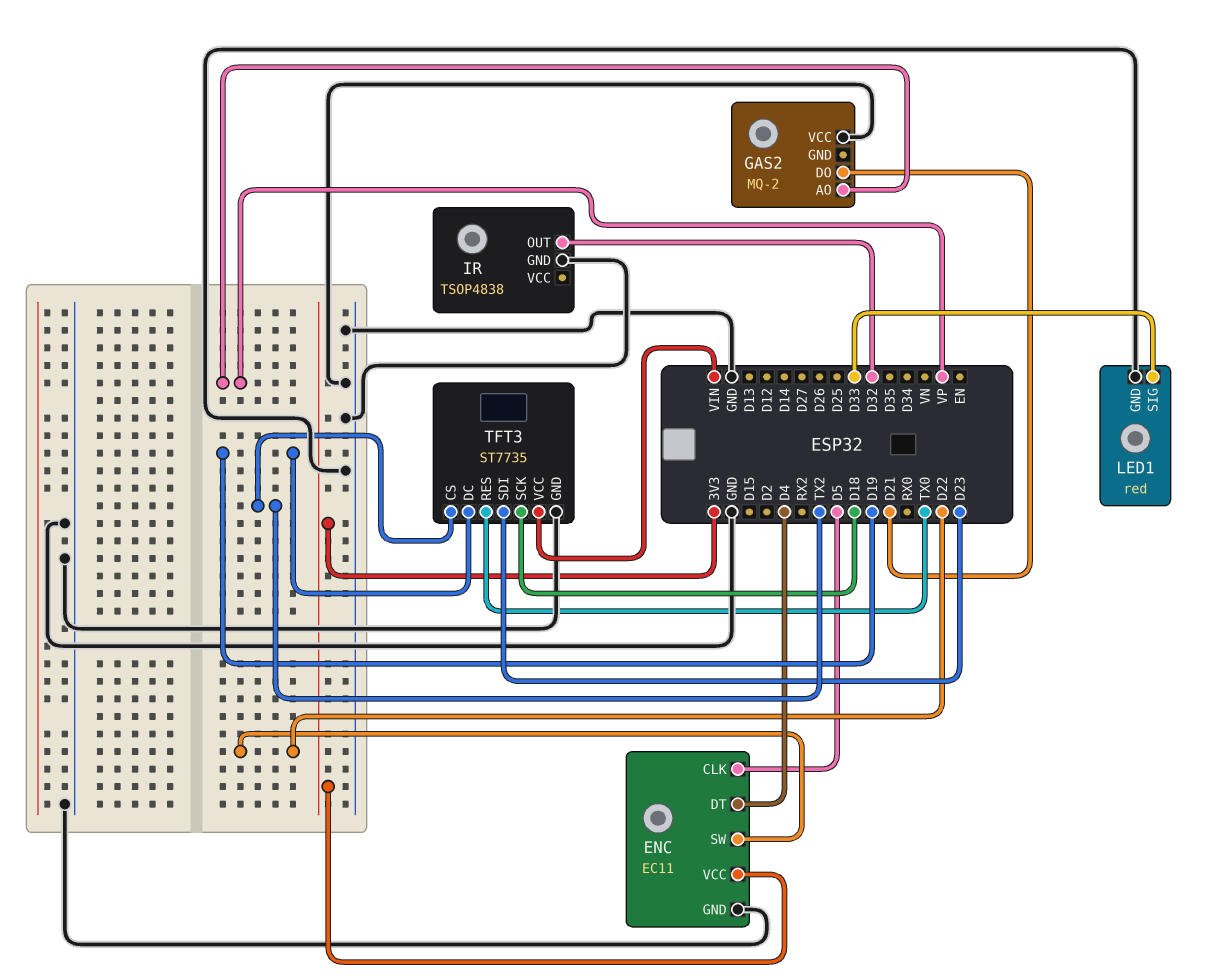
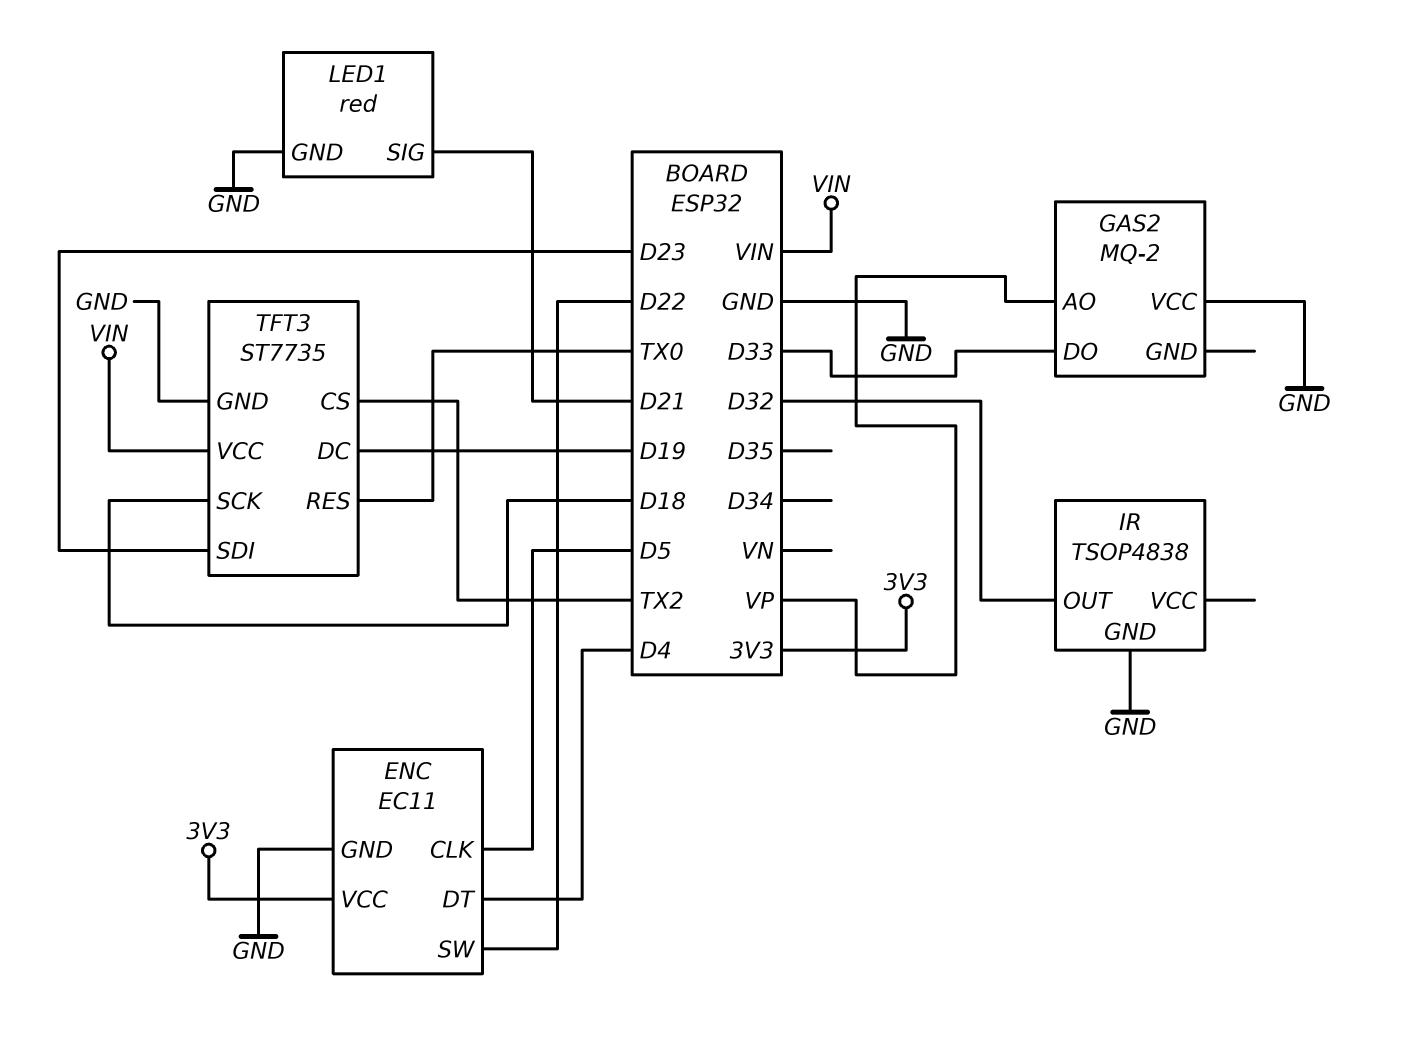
GAS2 pin DO: D21 -> D33
LED1 pin SIG: D33 -> D21

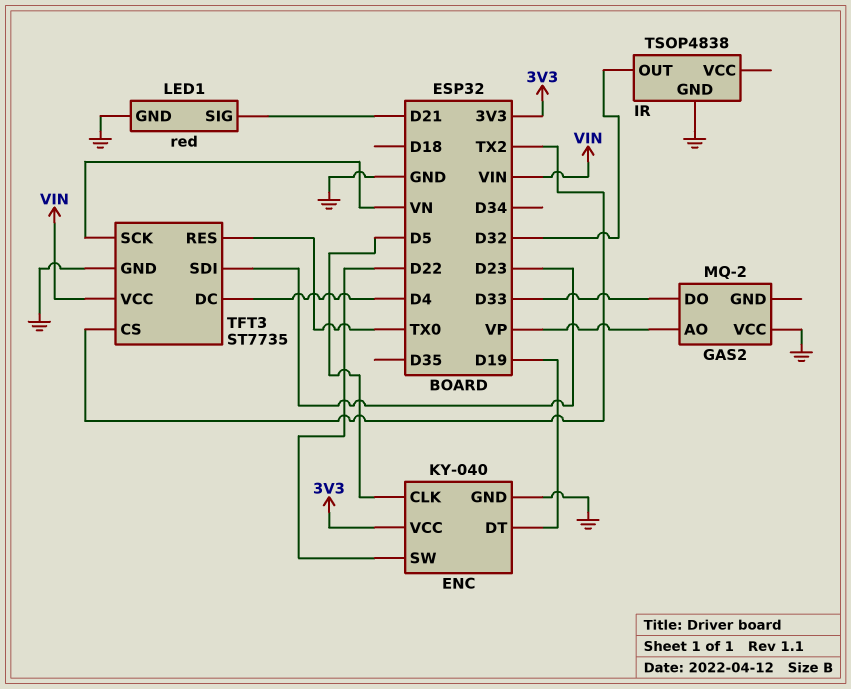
ENC: EC11 -> KY-040
ENC pin DT: D4 -> D19
TFT3 pin DC: D19 -> D4
TFT3 pin SCK: D18 -> VN

